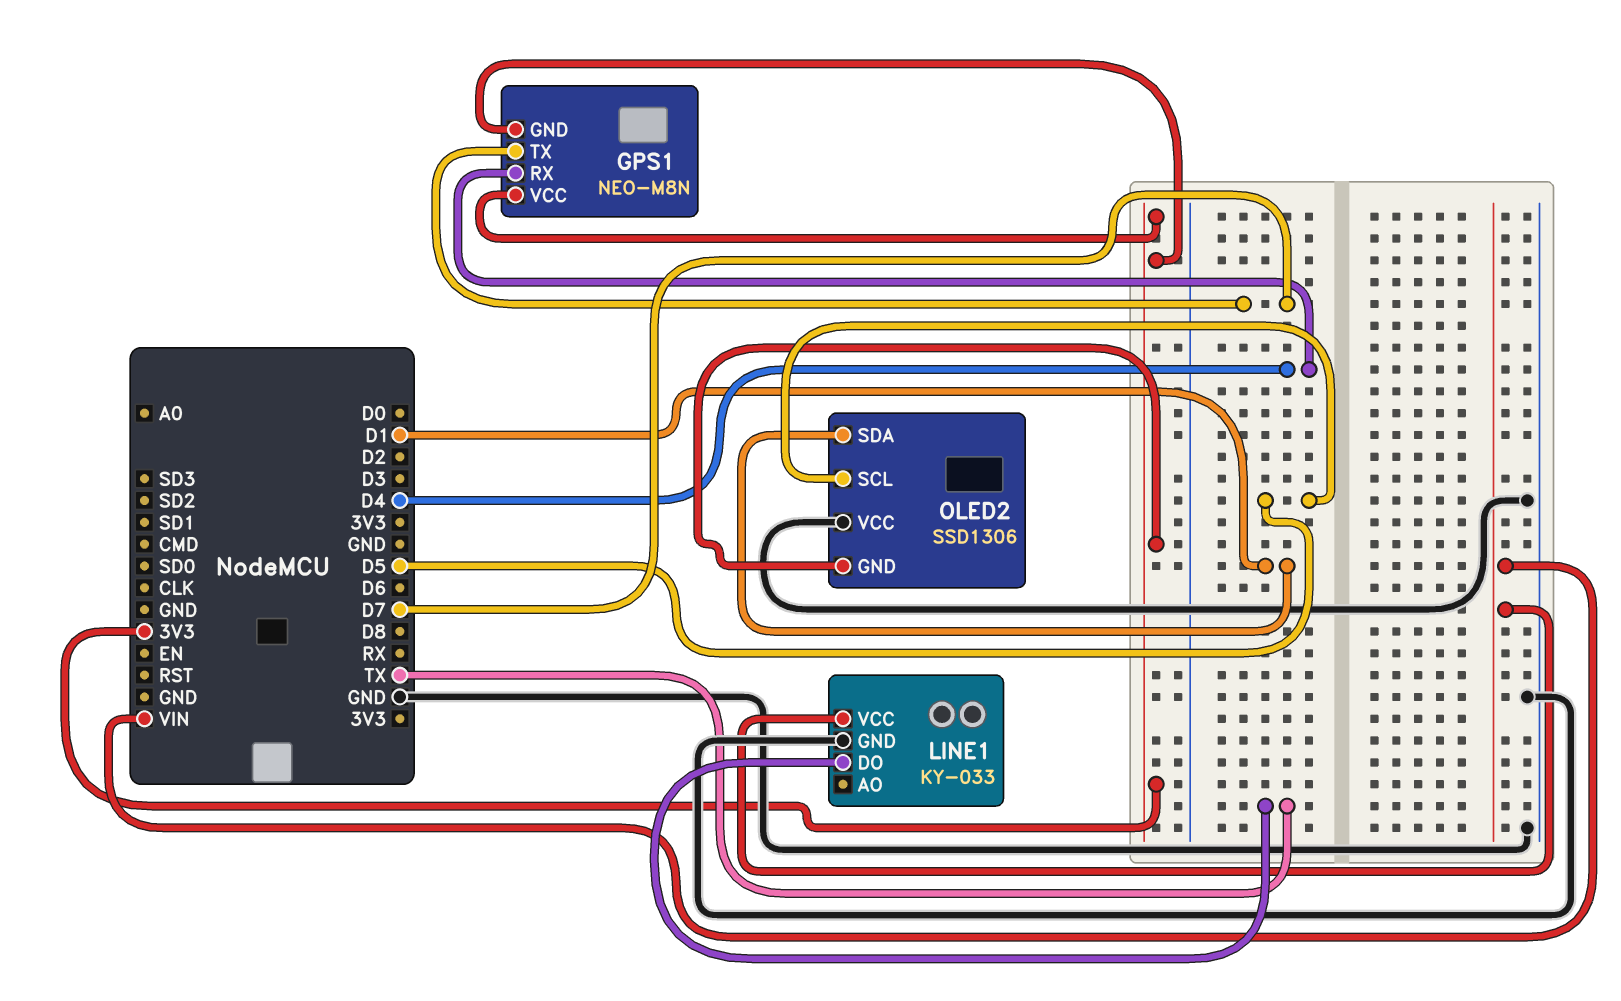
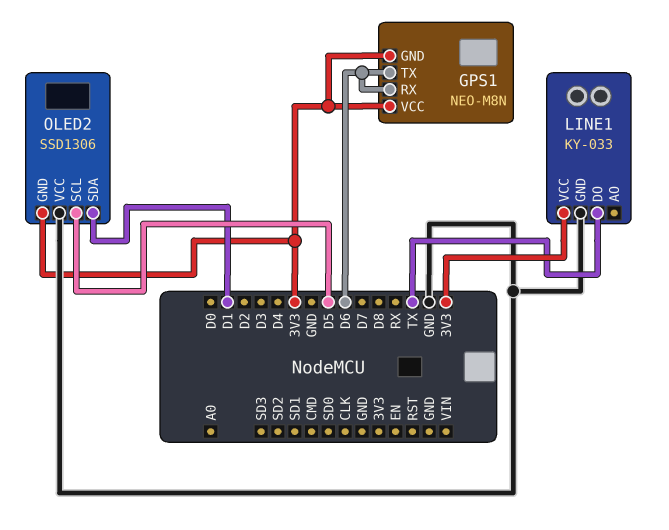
GPS1 pin RX: D4 -> D6
GPS1 pin TX: D7 -> D6
LINE1 pin VCC: VIN -> 3V3

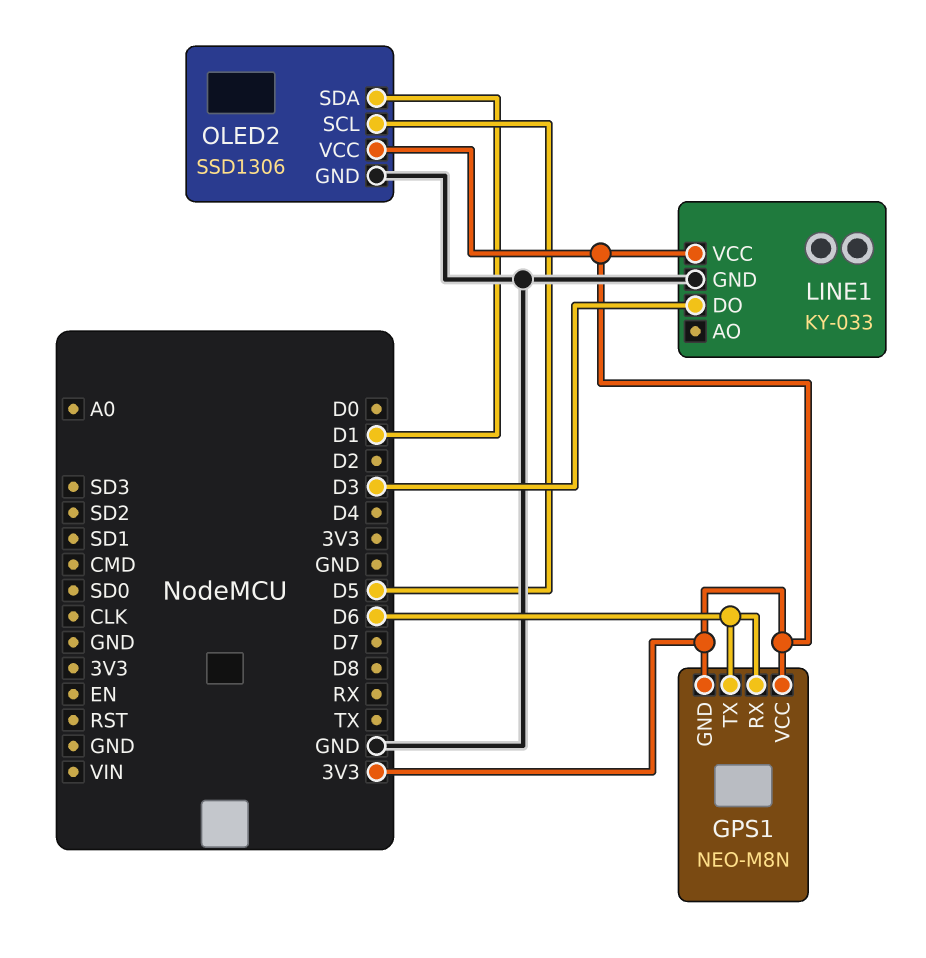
LINE1 pin DO: TX -> D3
OLED2 pin GND: 3V3 -> GND
OLED2 pin VCC: GND -> 3V3

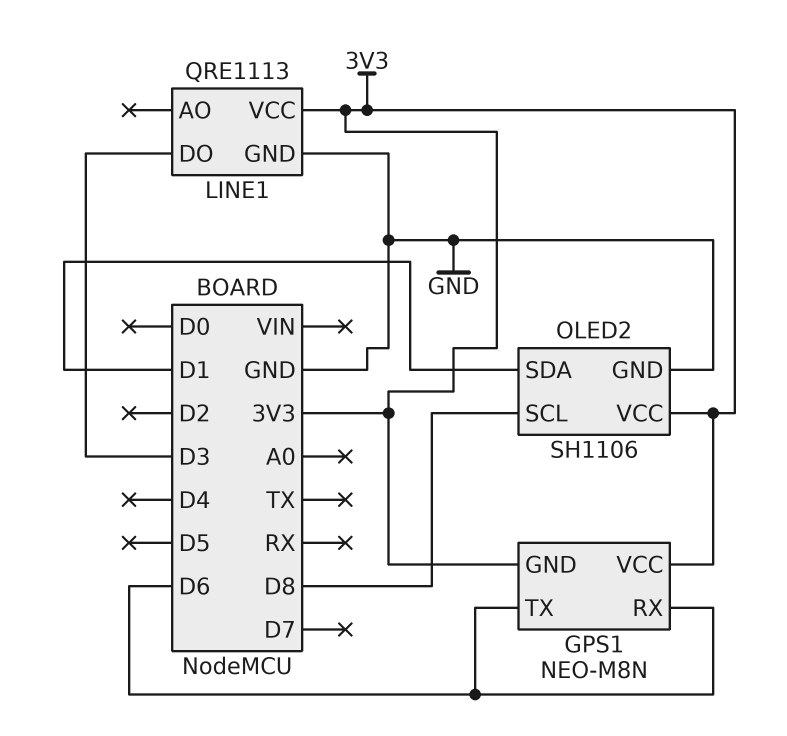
LINE1: KY-033 -> QRE1113
OLED2: SSD1306 -> SH1106
OLED2 pin SCL: D5 -> D8

